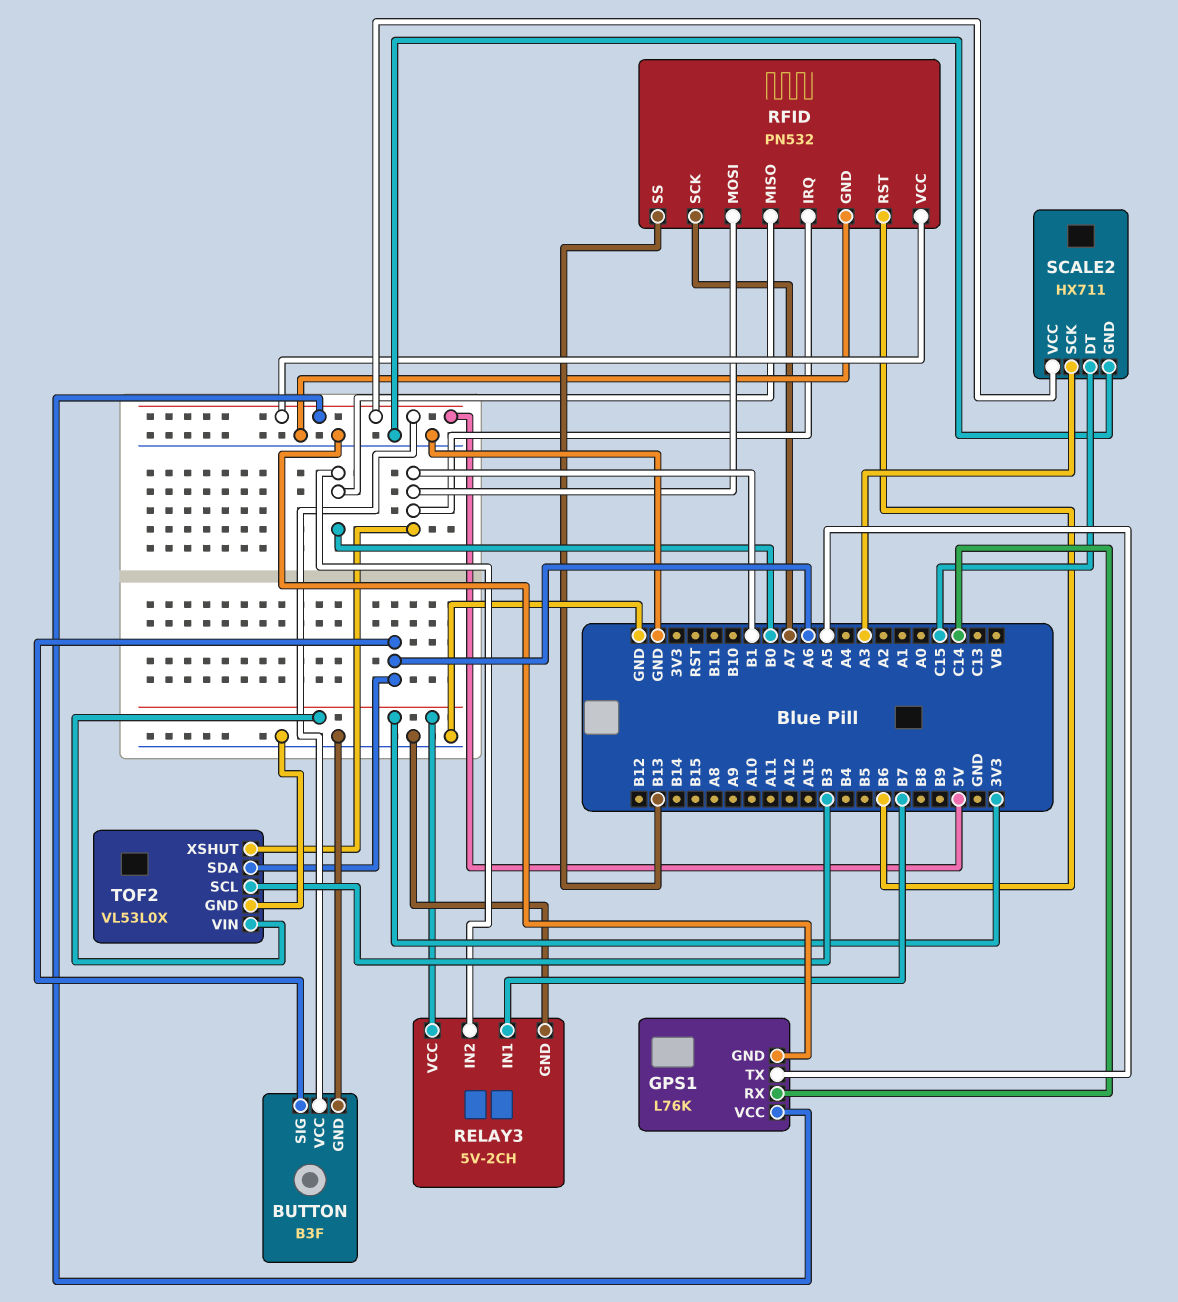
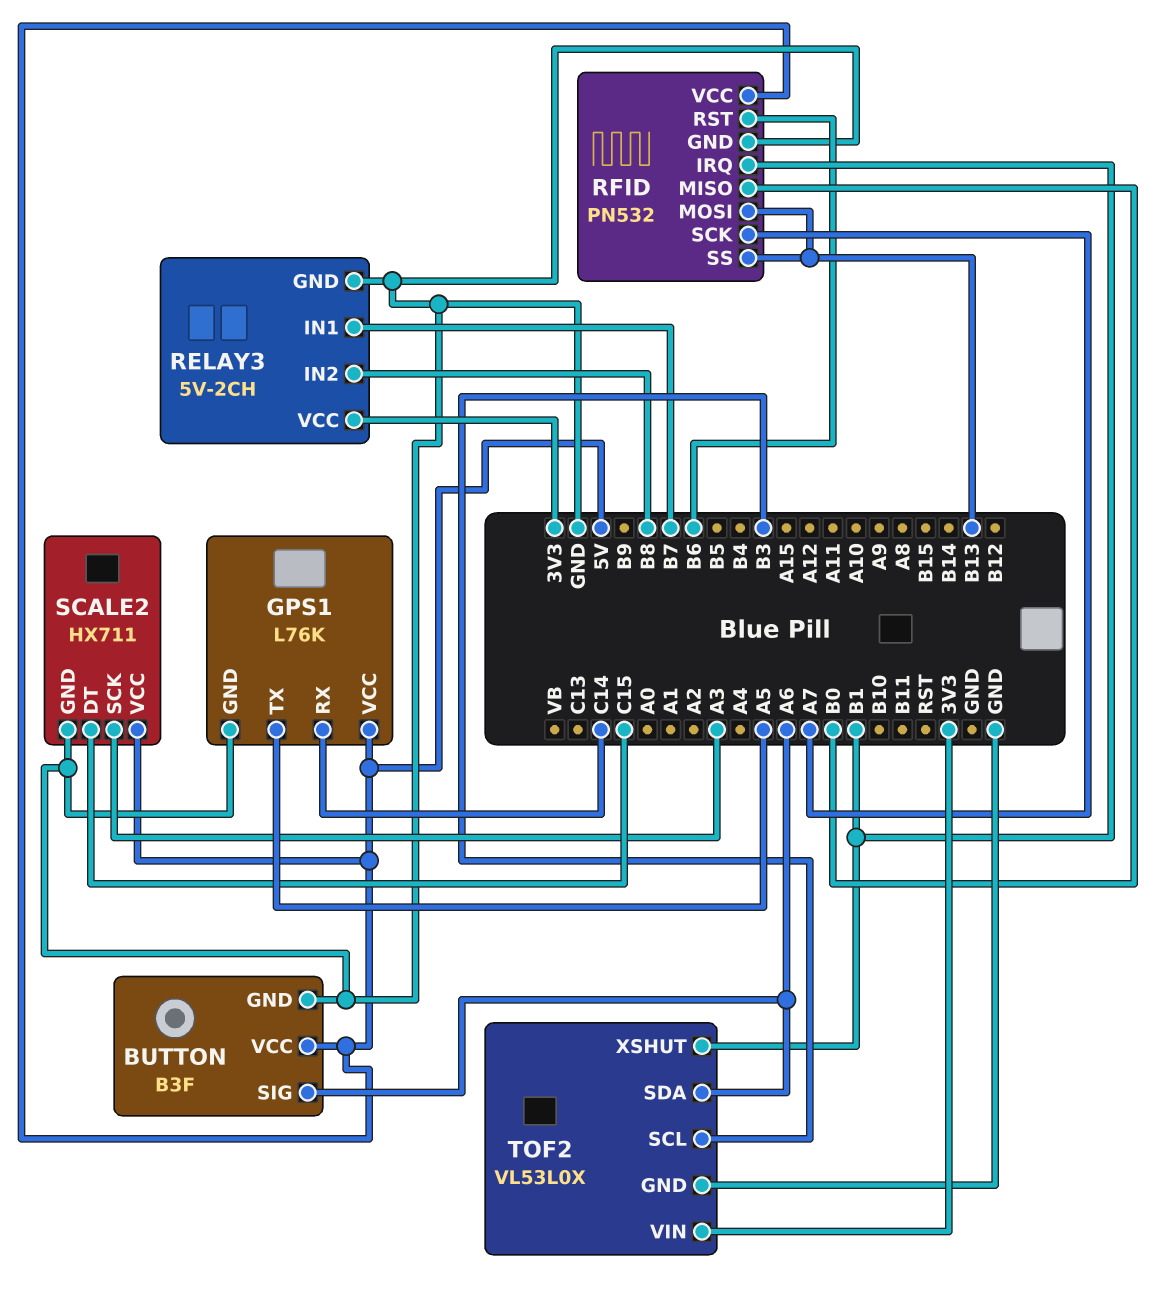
RELAY3 pin IN2: B0 -> B8
RFID pin MOSI: B1 -> B13

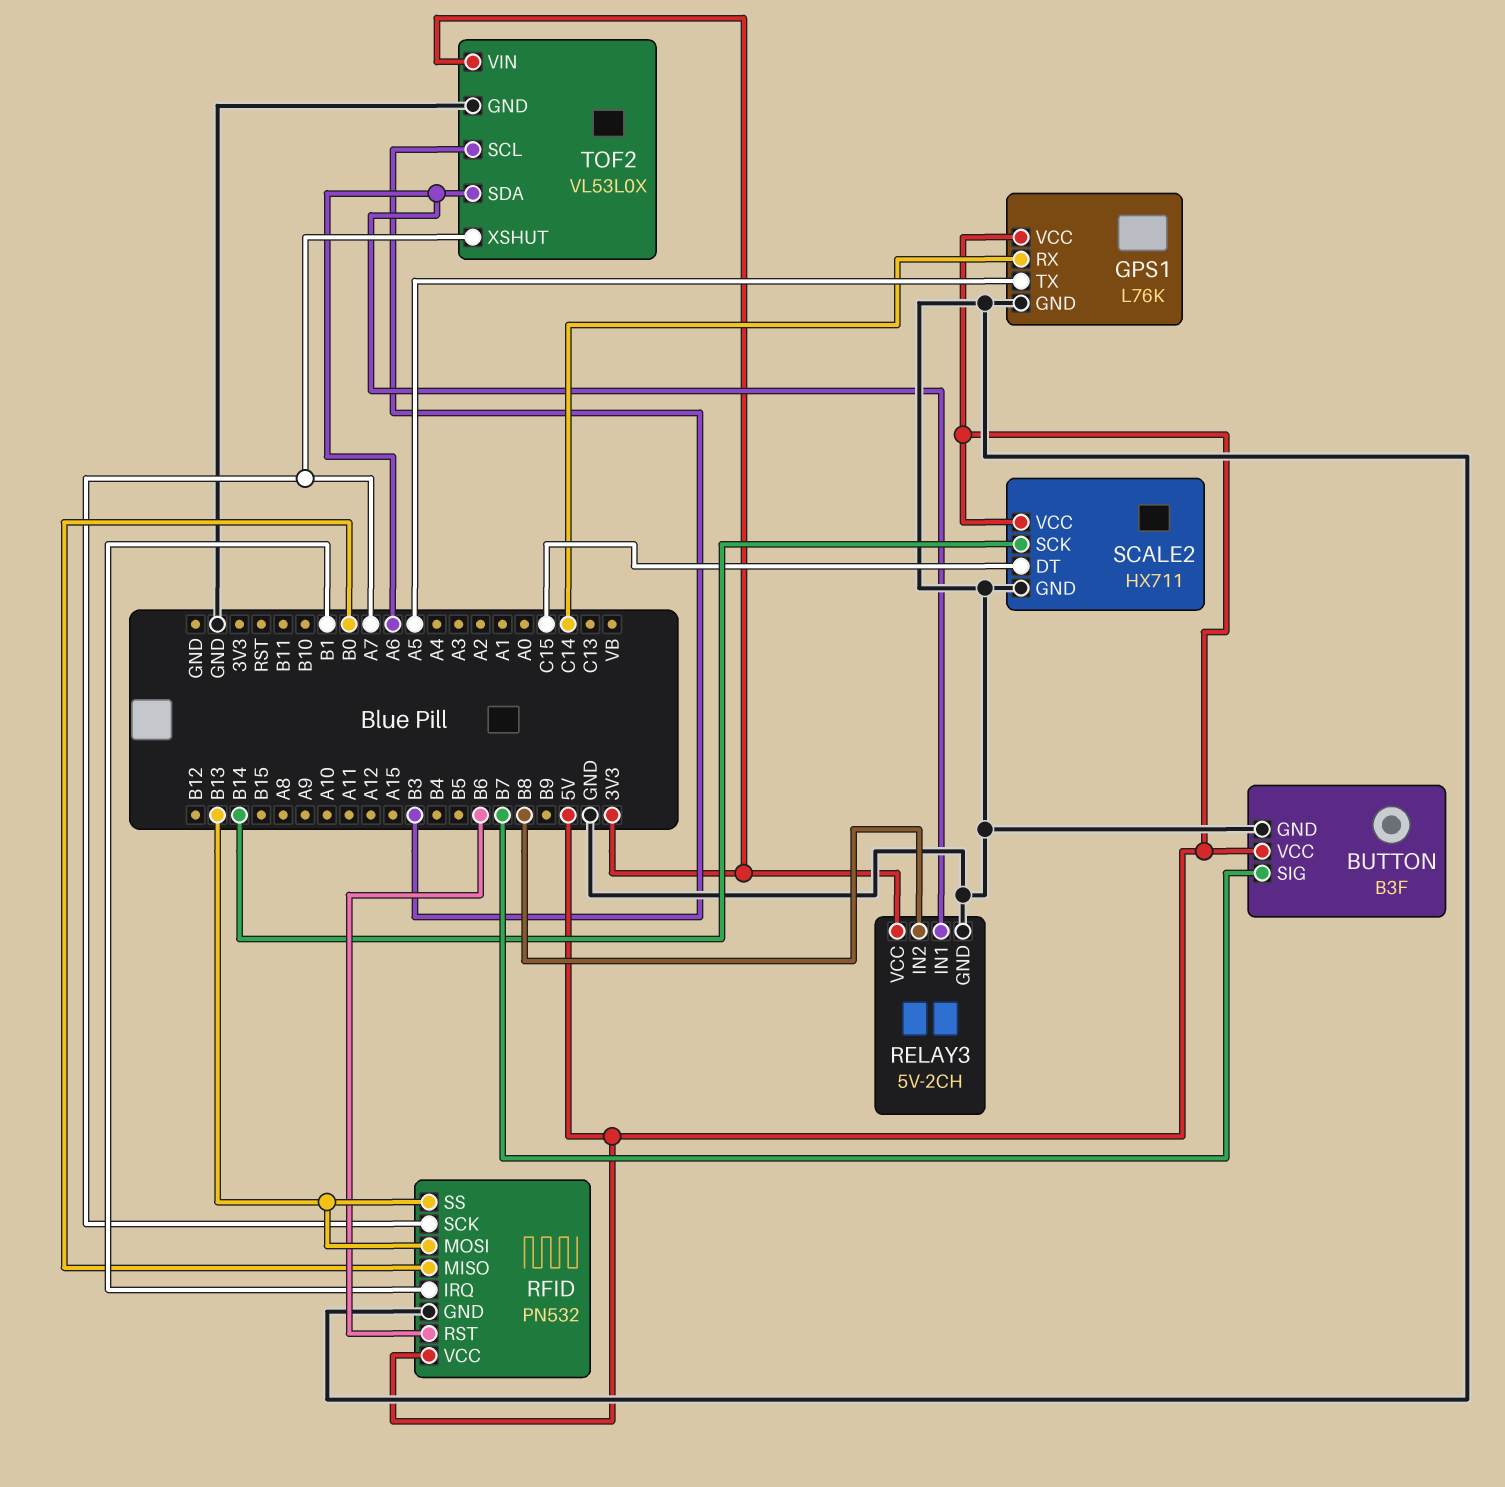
BUTTON pin SIG: A6 -> B7
RELAY3 pin IN1: B7 -> A6
SCALE2 pin SCK: A3 -> B14
TOF2 pin XSHUT: B1 -> A7

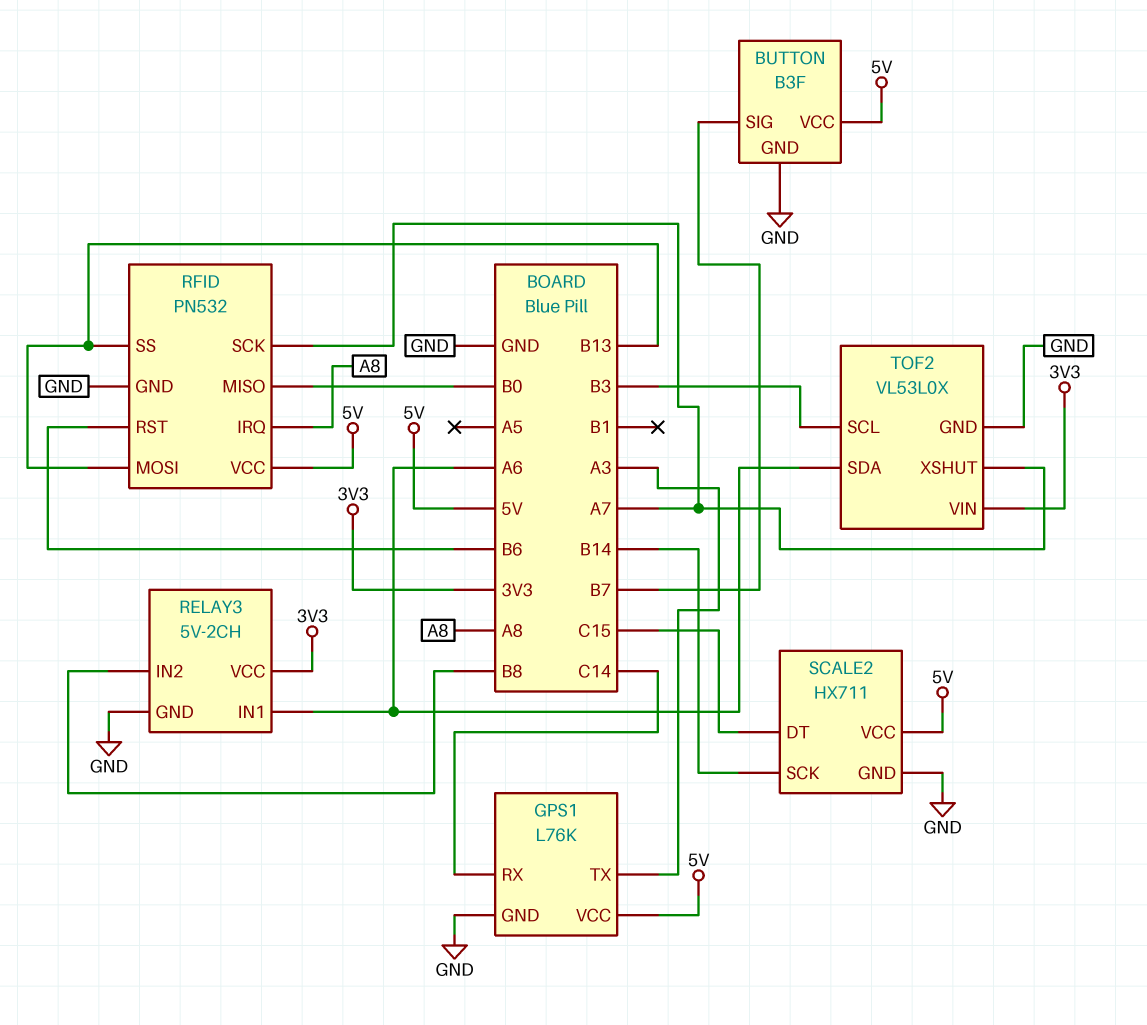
GPS1 pin TX: A5 -> A3
RFID pin IRQ: B1 -> A8

